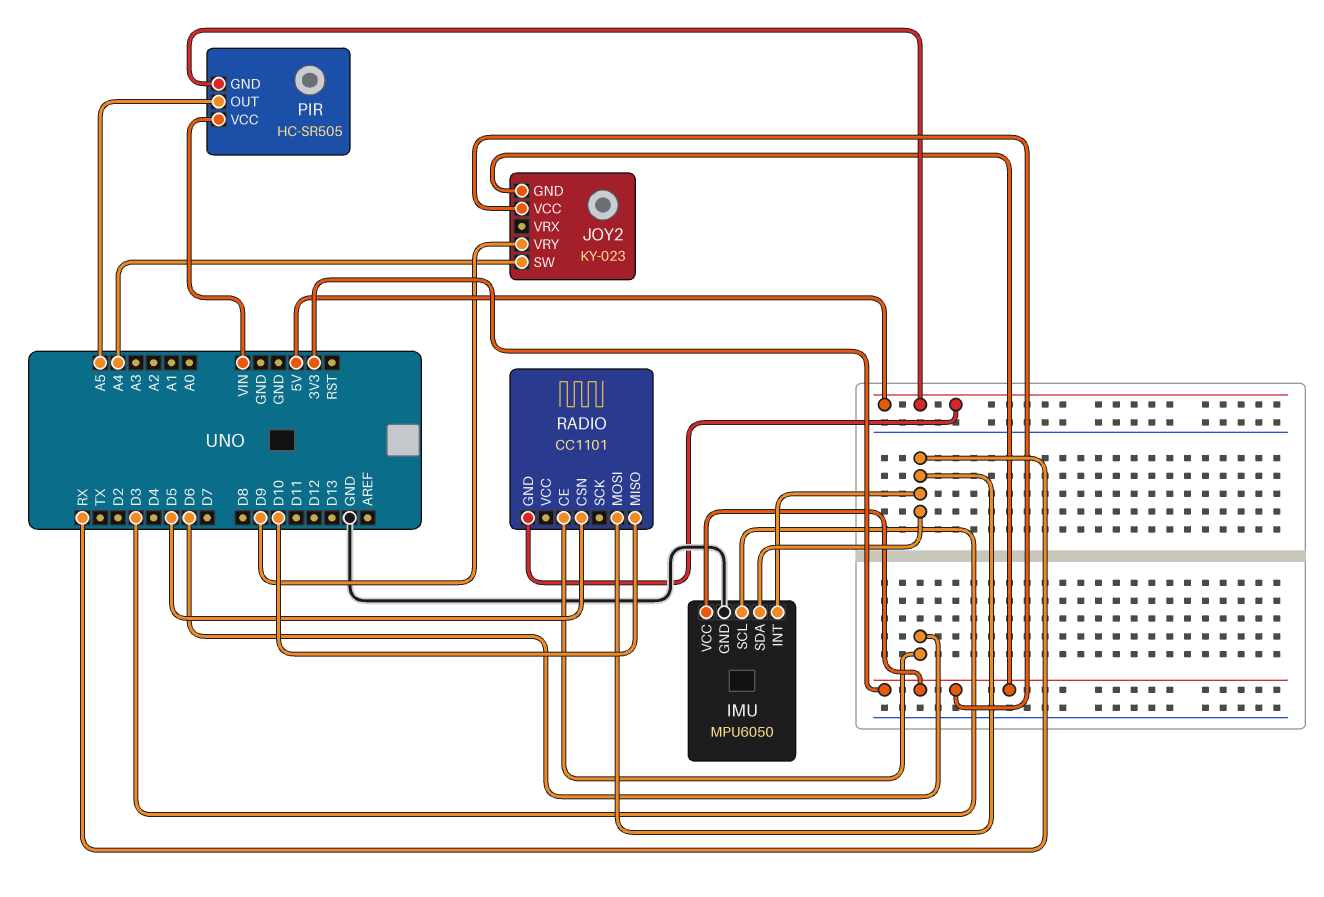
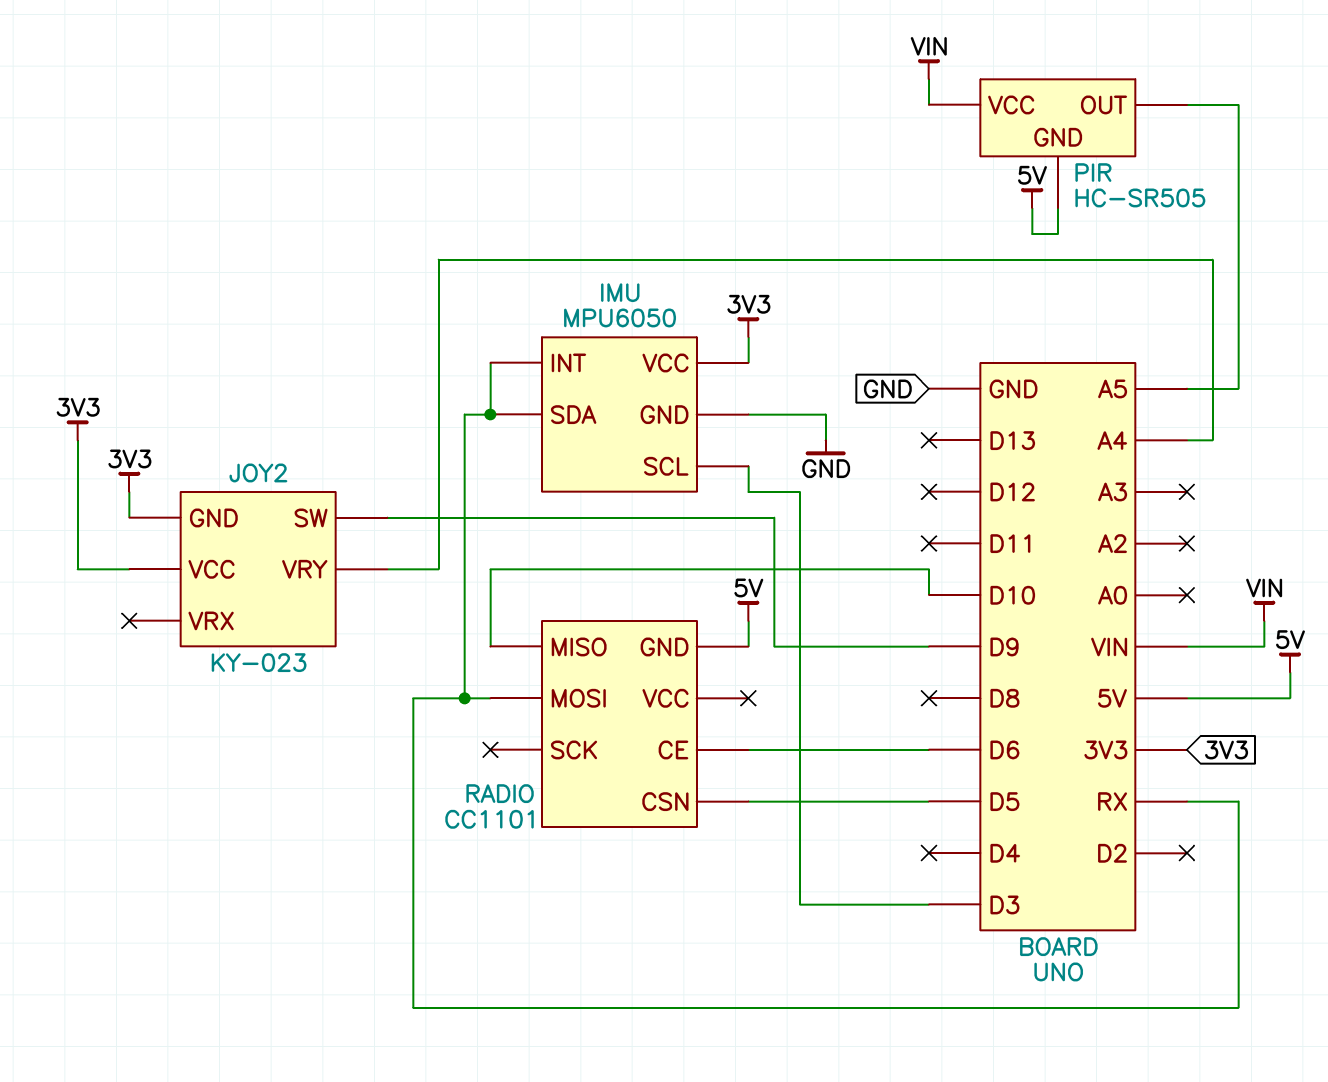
JOY2 pin SW: A4 -> D9
JOY2 pin VRY: D9 -> A4

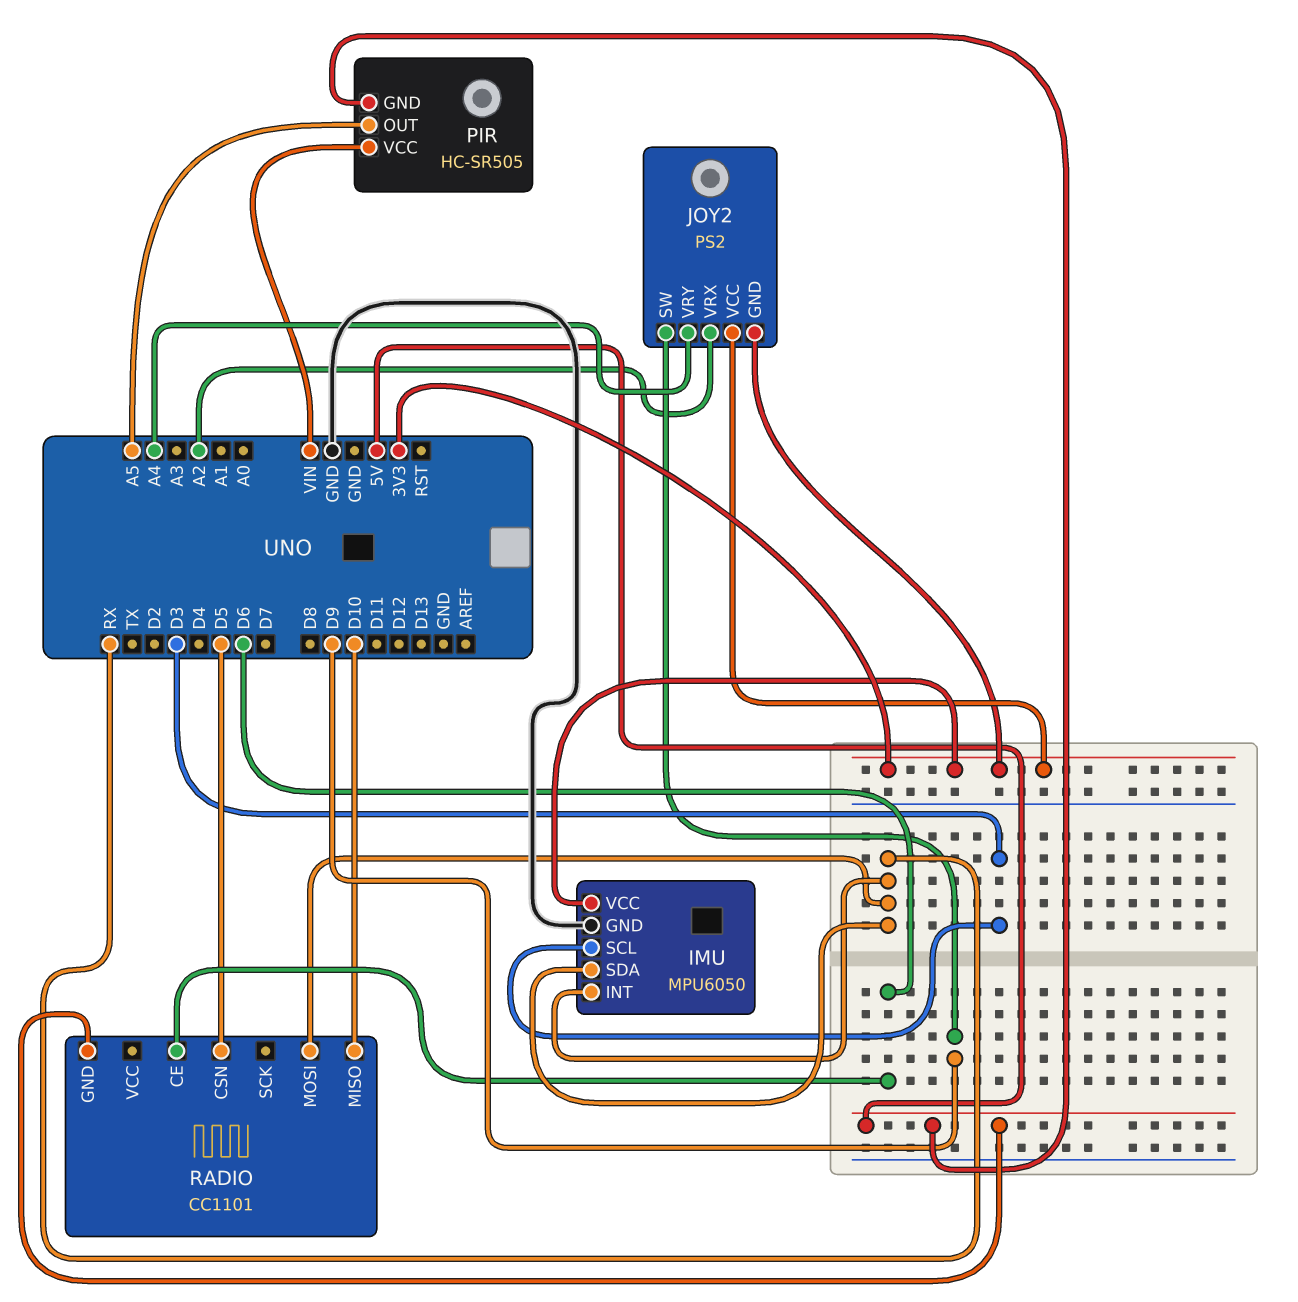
JOY2: KY-023 -> PS2
JOY2 pin VRX: none -> A2

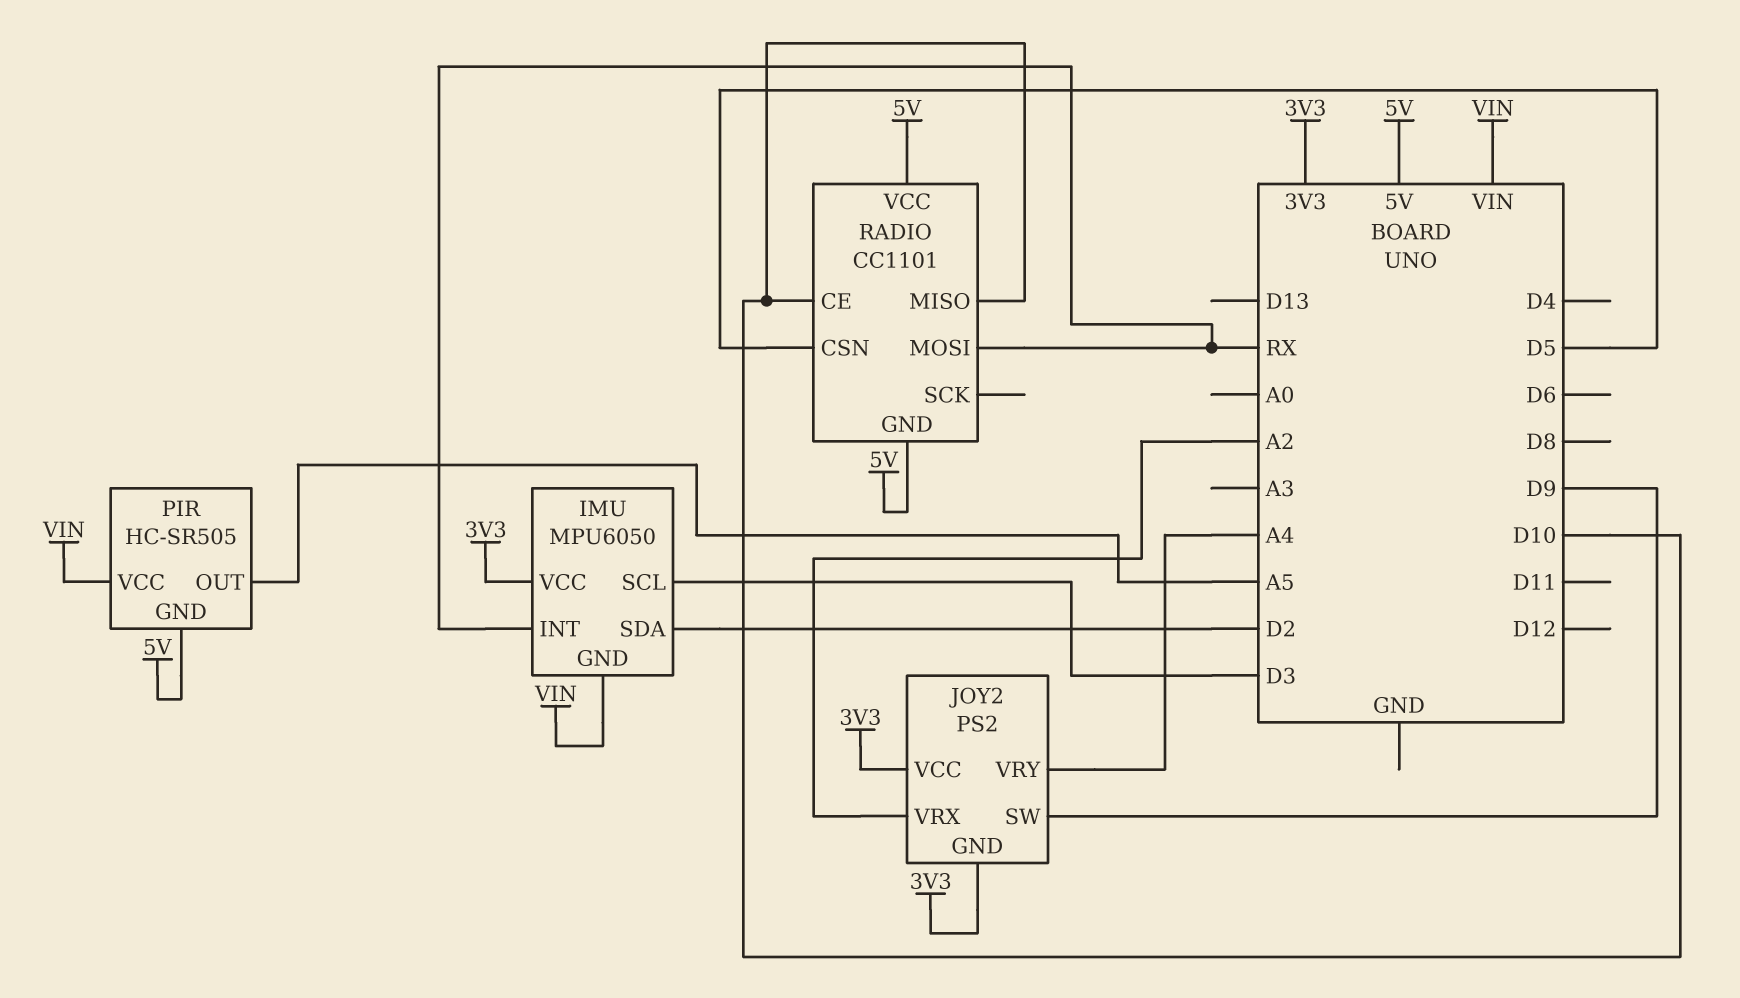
IMU pin GND: GND -> VIN
IMU pin SDA: RX -> D2
RADIO pin CE: D6 -> D10
RADIO pin VCC: none -> 5V

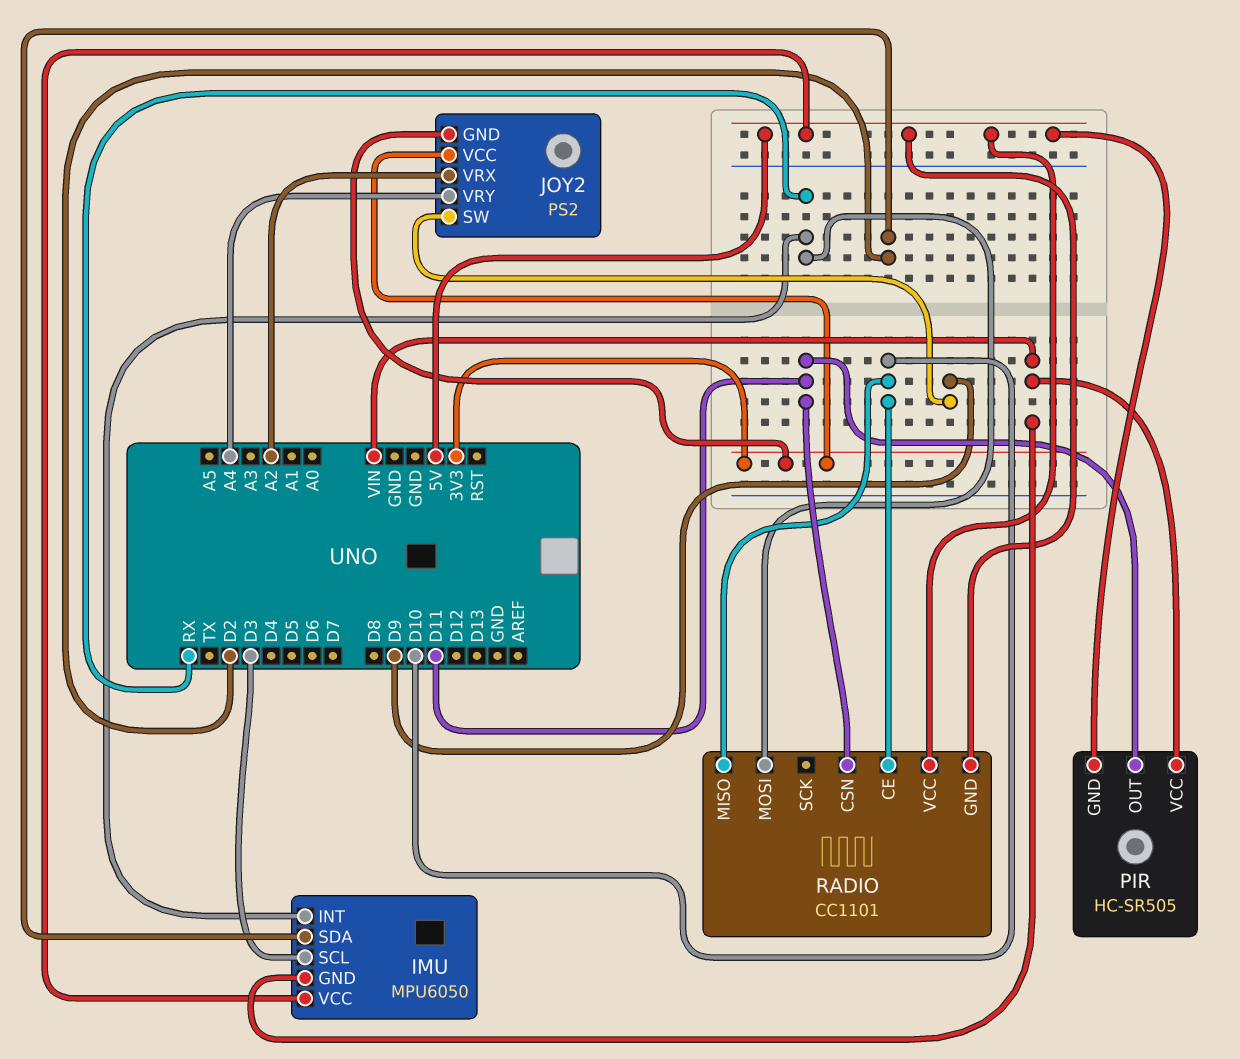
IMU pin VCC: 3V3 -> 5V
PIR pin OUT: A5 -> D11
RADIO pin CSN: D5 -> D11

